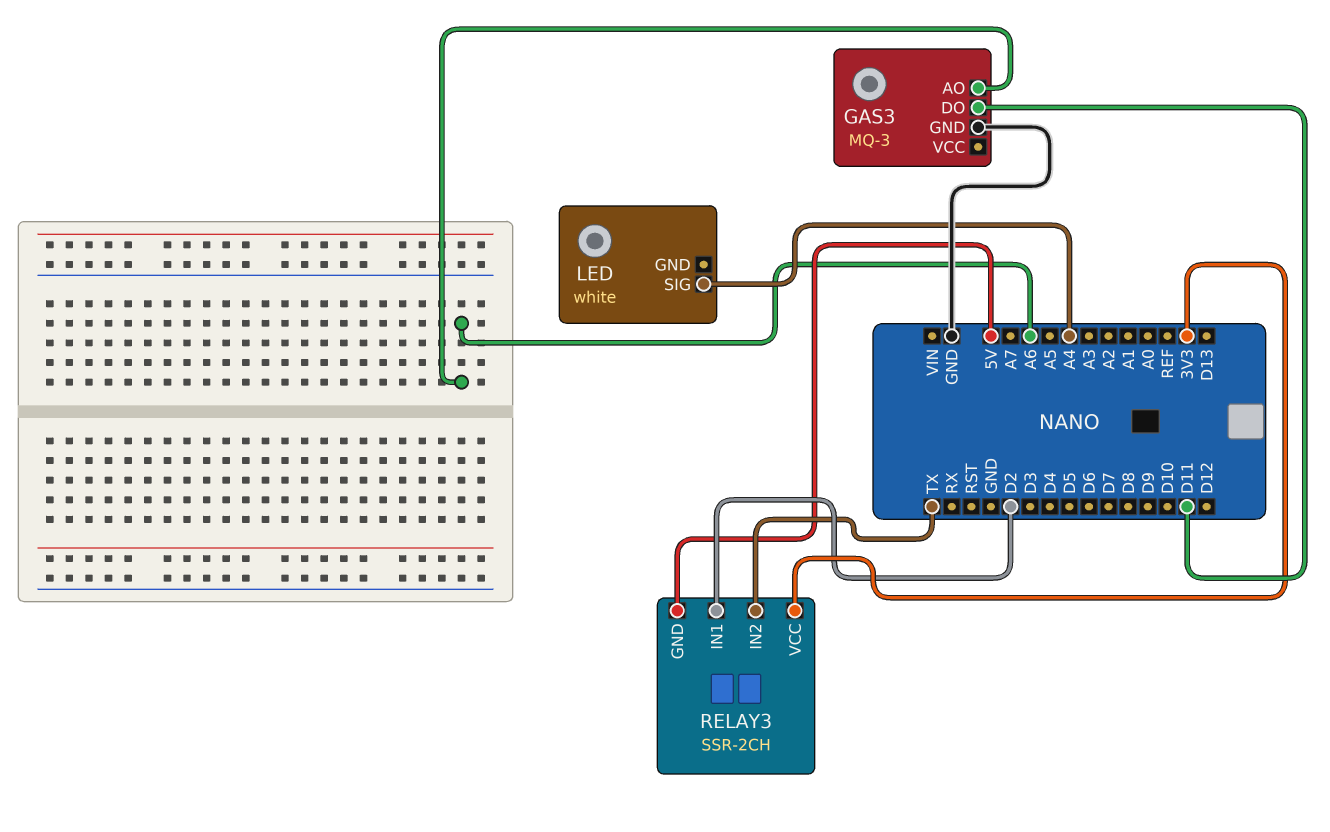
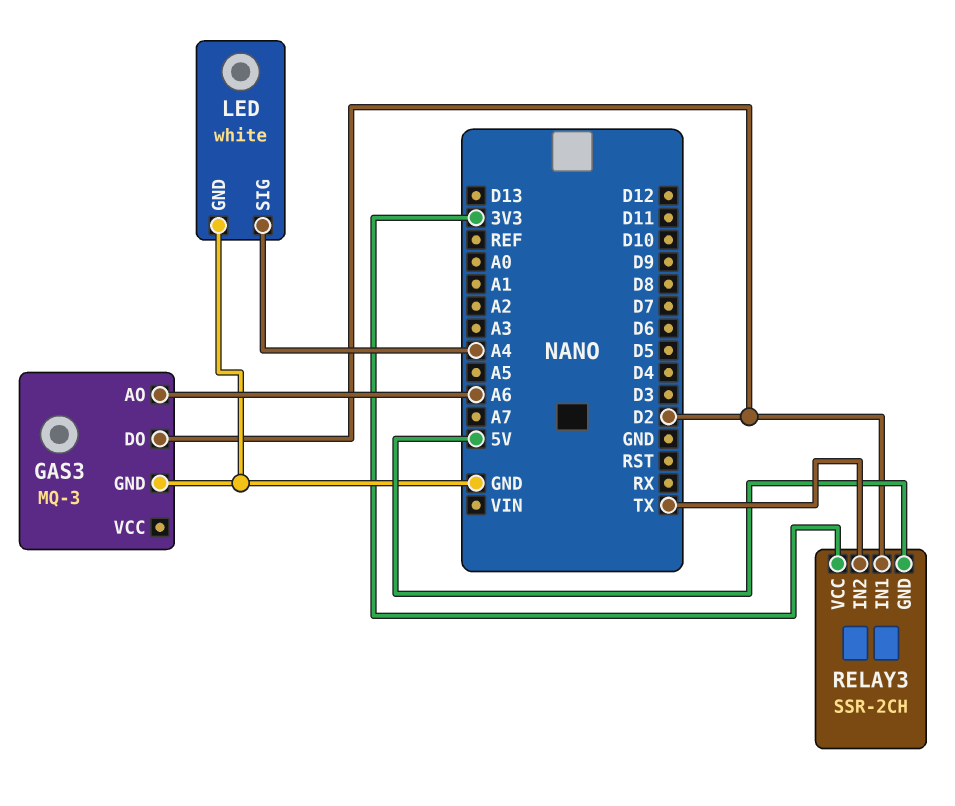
GAS3 pin DO: D11 -> D2
LED pin GND: none -> GND

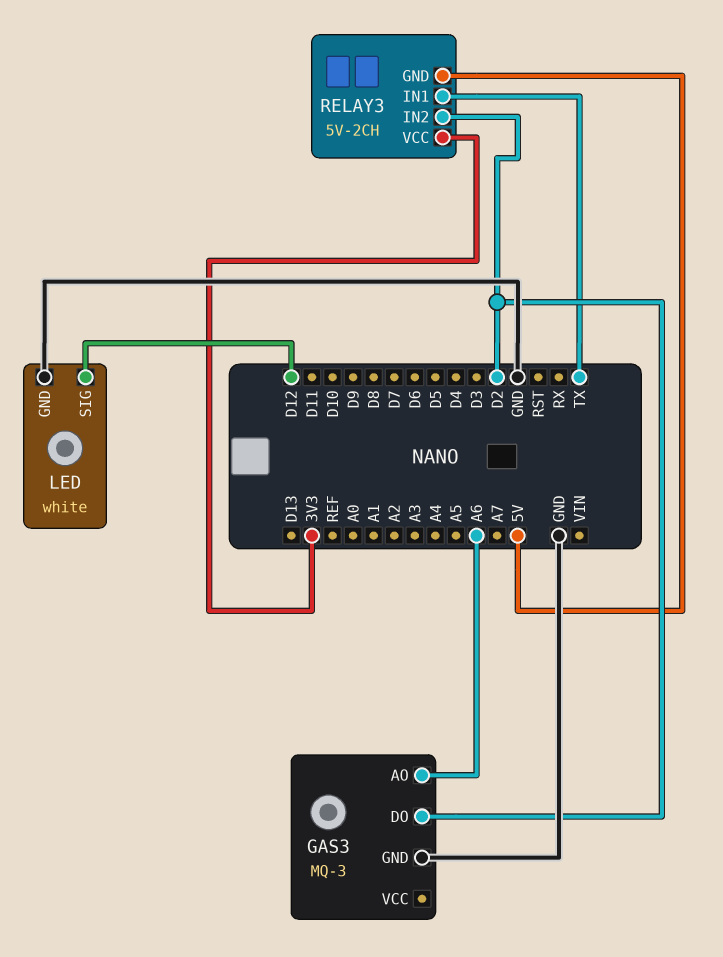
LED pin SIG: A4 -> D12
RELAY3: SSR-2CH -> 5V-2CH
RELAY3 pin IN1: D2 -> TX
RELAY3 pin IN2: TX -> D2

